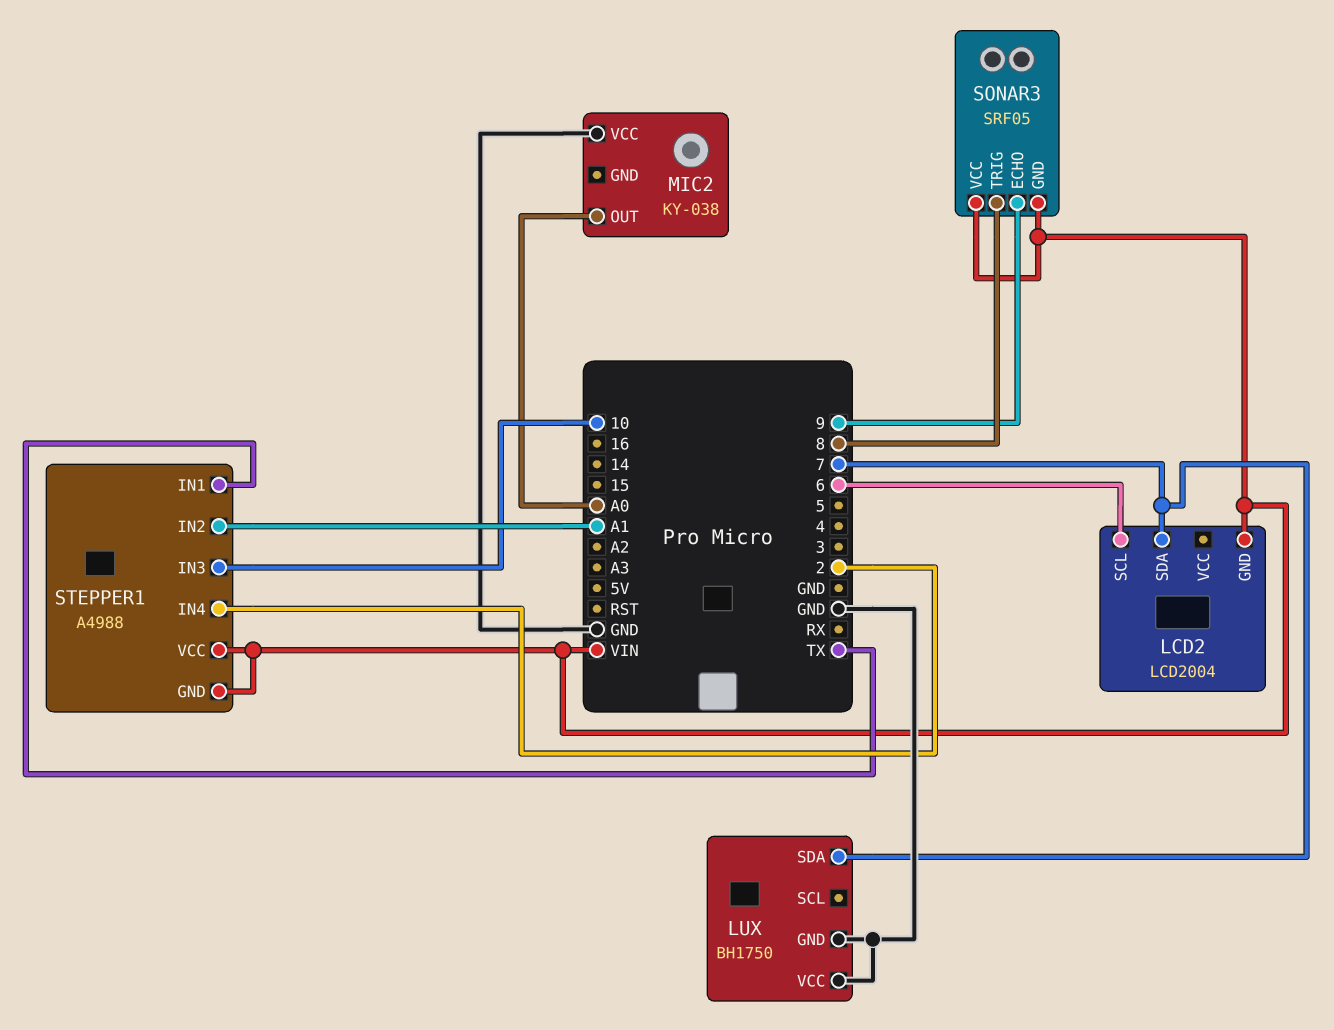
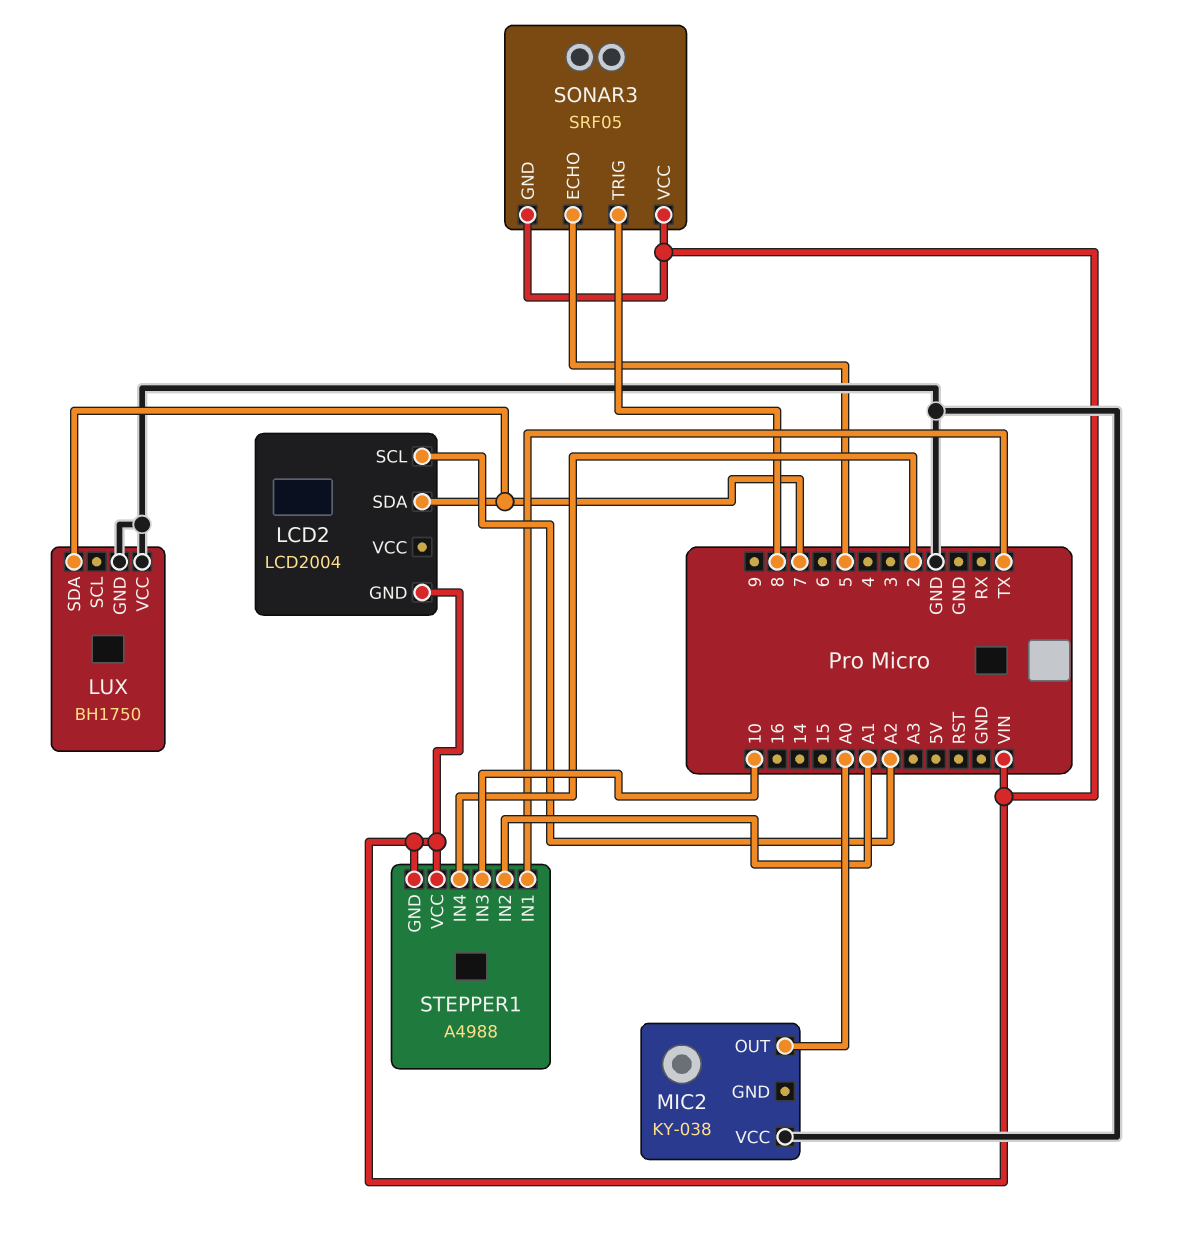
LCD2 pin SCL: 6 -> A2
SONAR3 pin ECHO: 9 -> 5

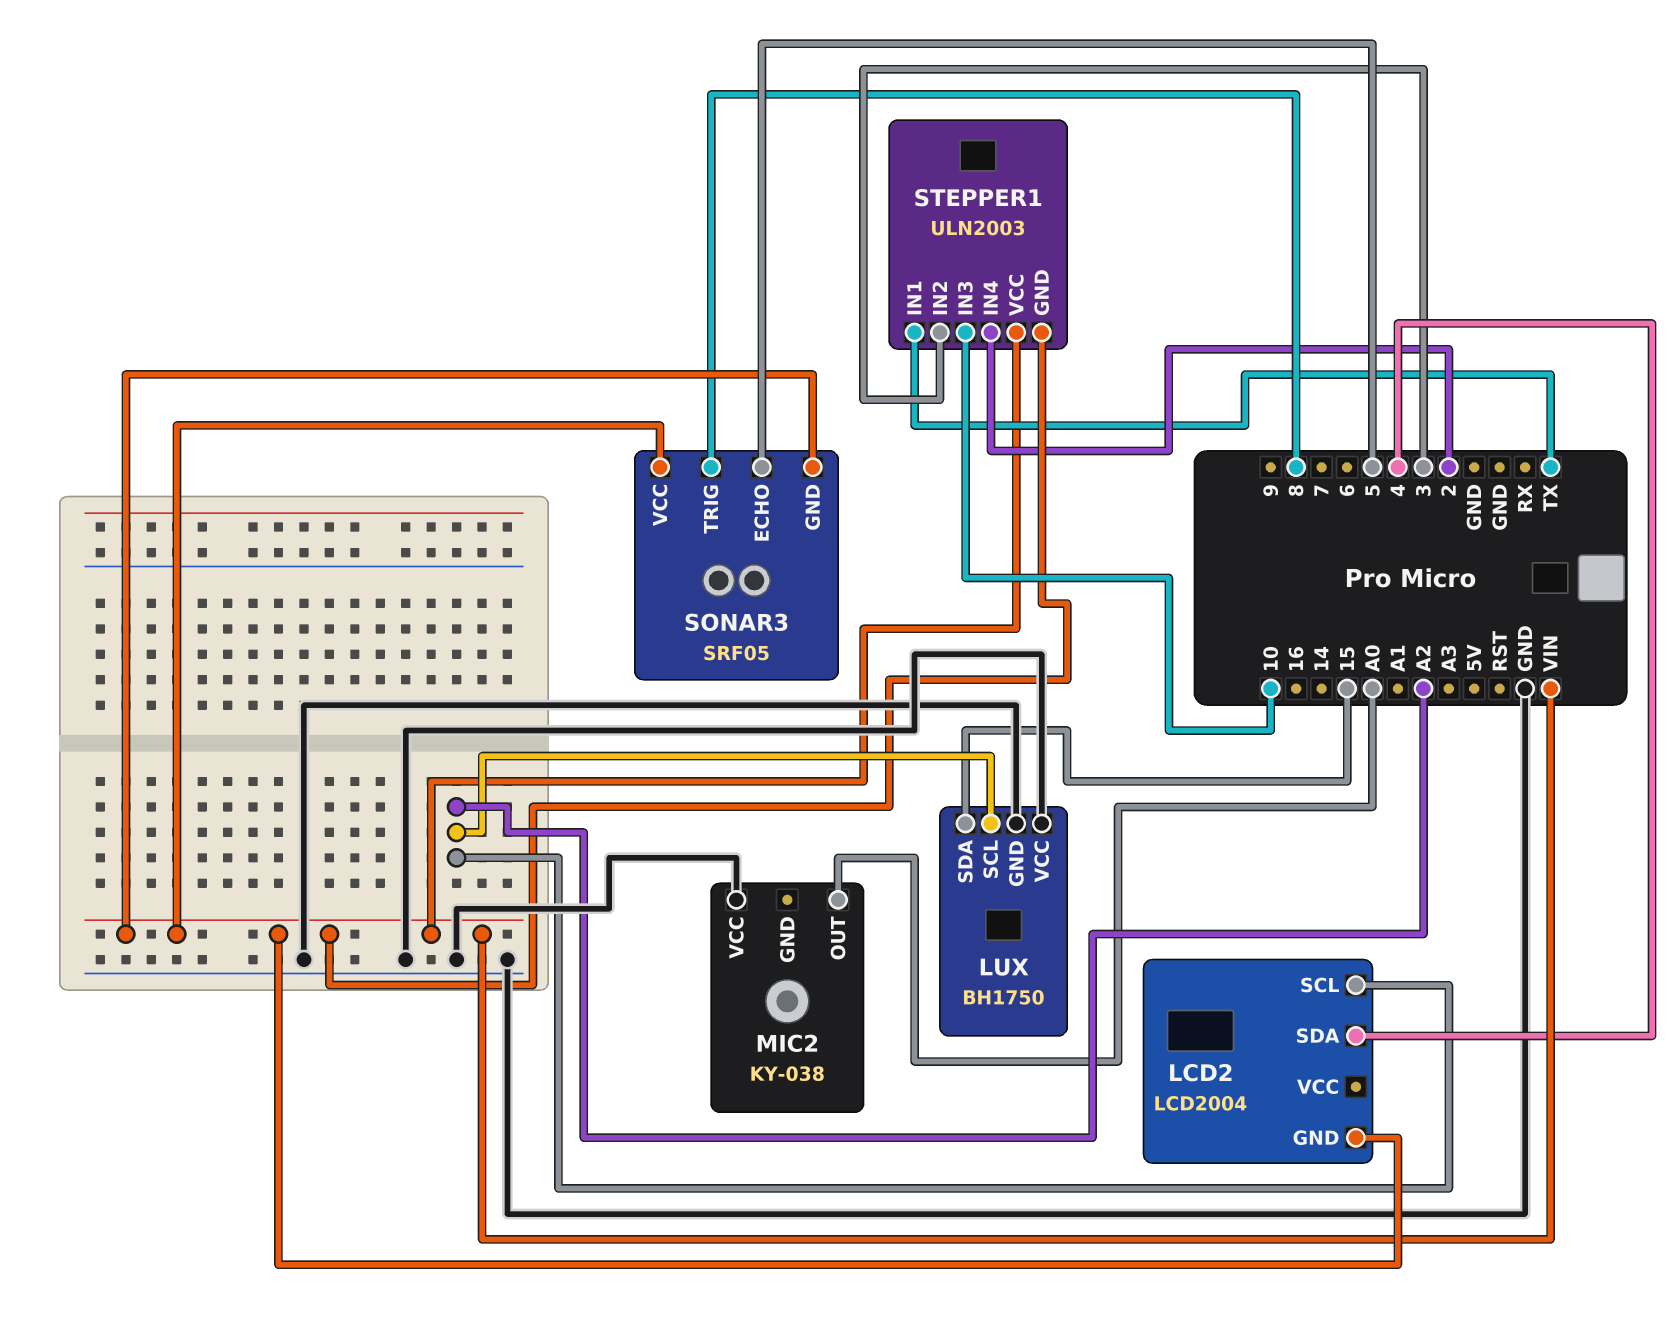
LCD2 pin SDA: 7 -> 4
LUX pin SCL: none -> A2
LUX pin SDA: 7 -> 15
STEPPER1: A4988 -> ULN2003
STEPPER1 pin IN2: A1 -> 3

